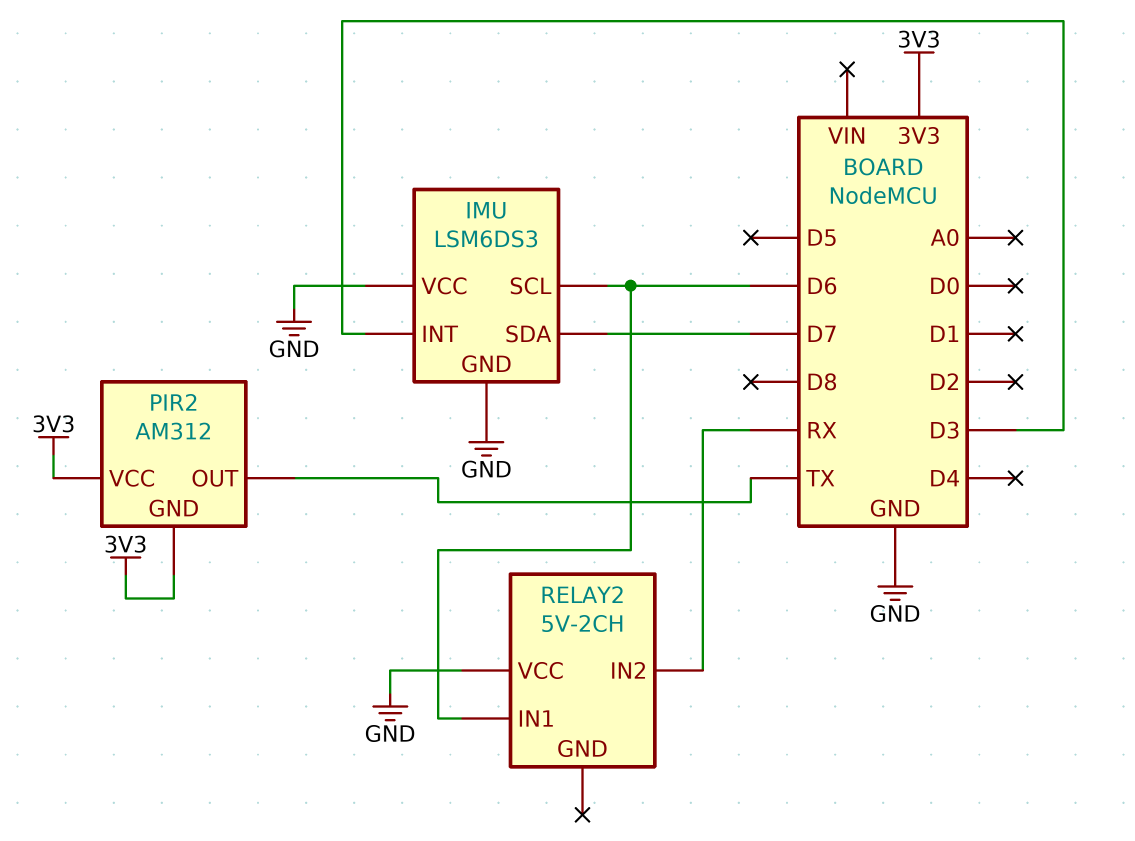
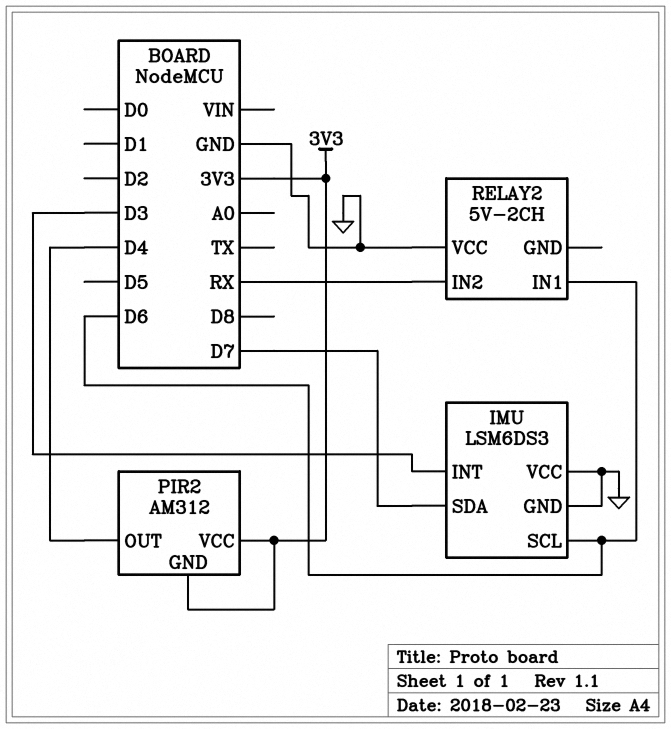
PIR2 pin OUT: TX -> D4

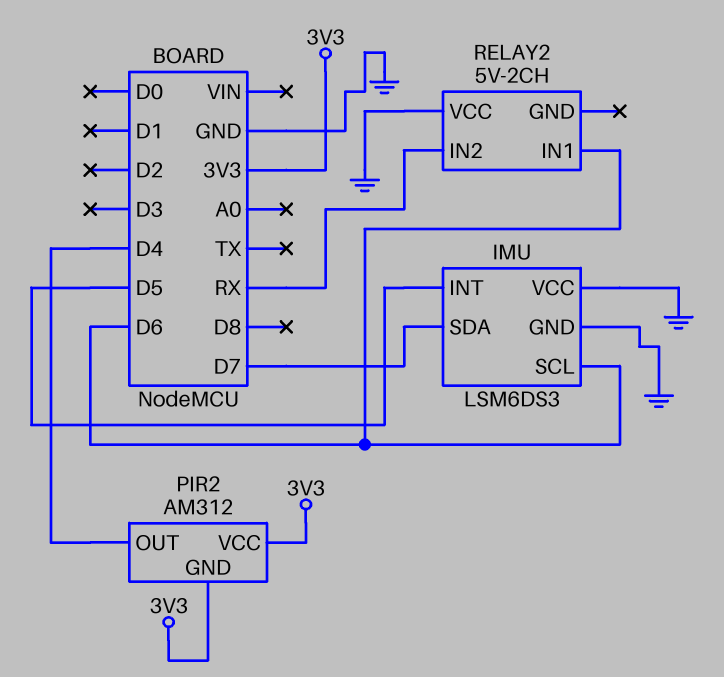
IMU pin INT: D3 -> D5

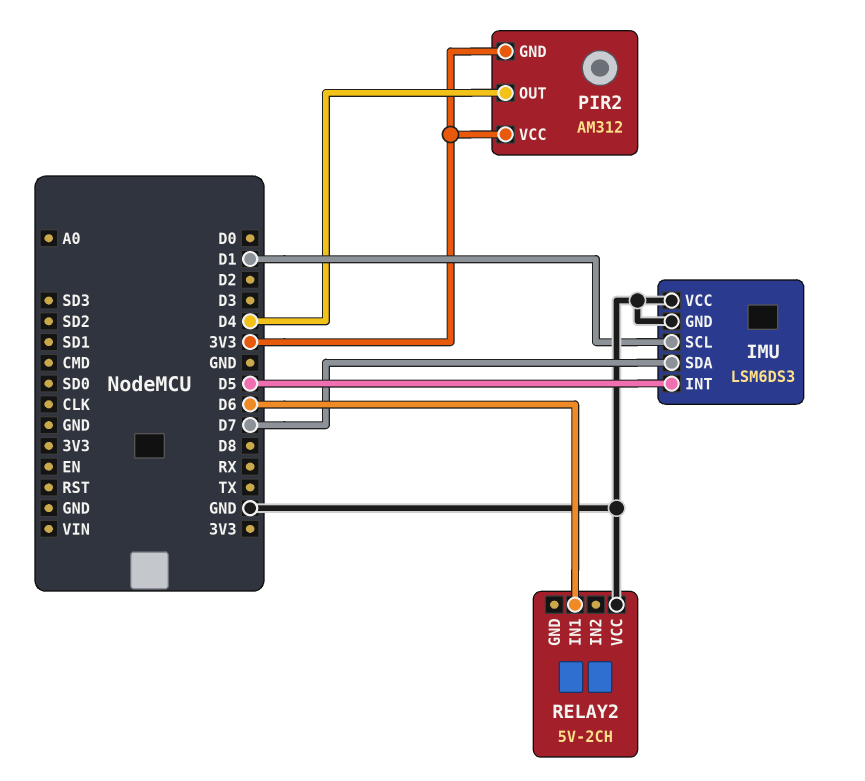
IMU pin SCL: D6 -> D1
RELAY2 pin IN2: RX -> none

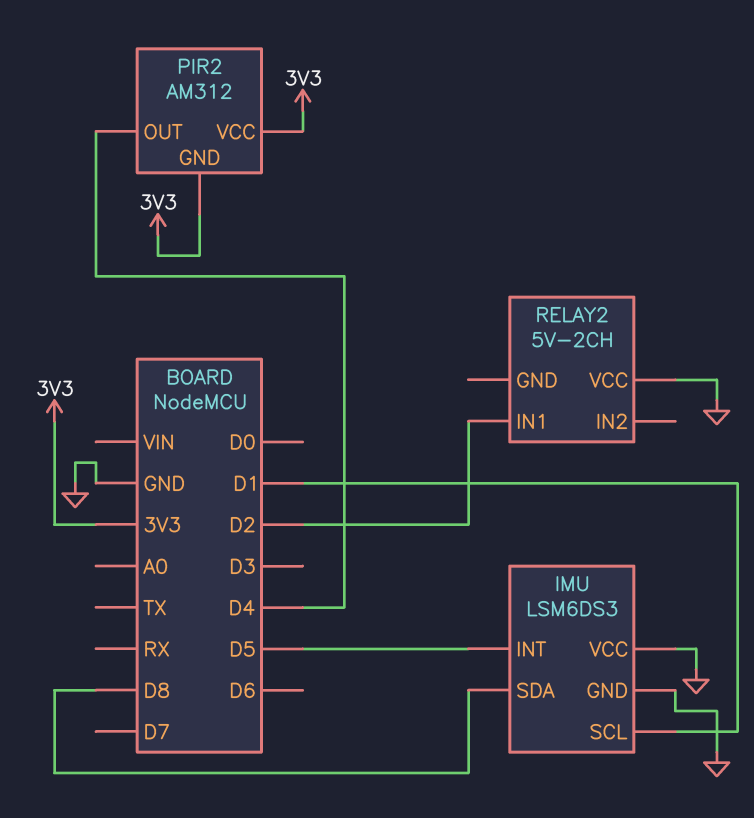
IMU pin SDA: D7 -> D8
RELAY2 pin IN1: D6 -> D2

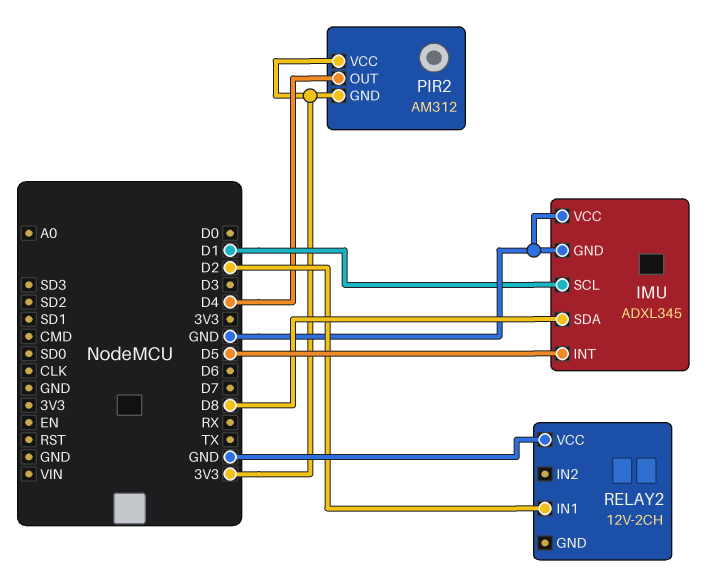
IMU: LSM6DS3 -> ADXL345
RELAY2: 5V-2CH -> 12V-2CH

